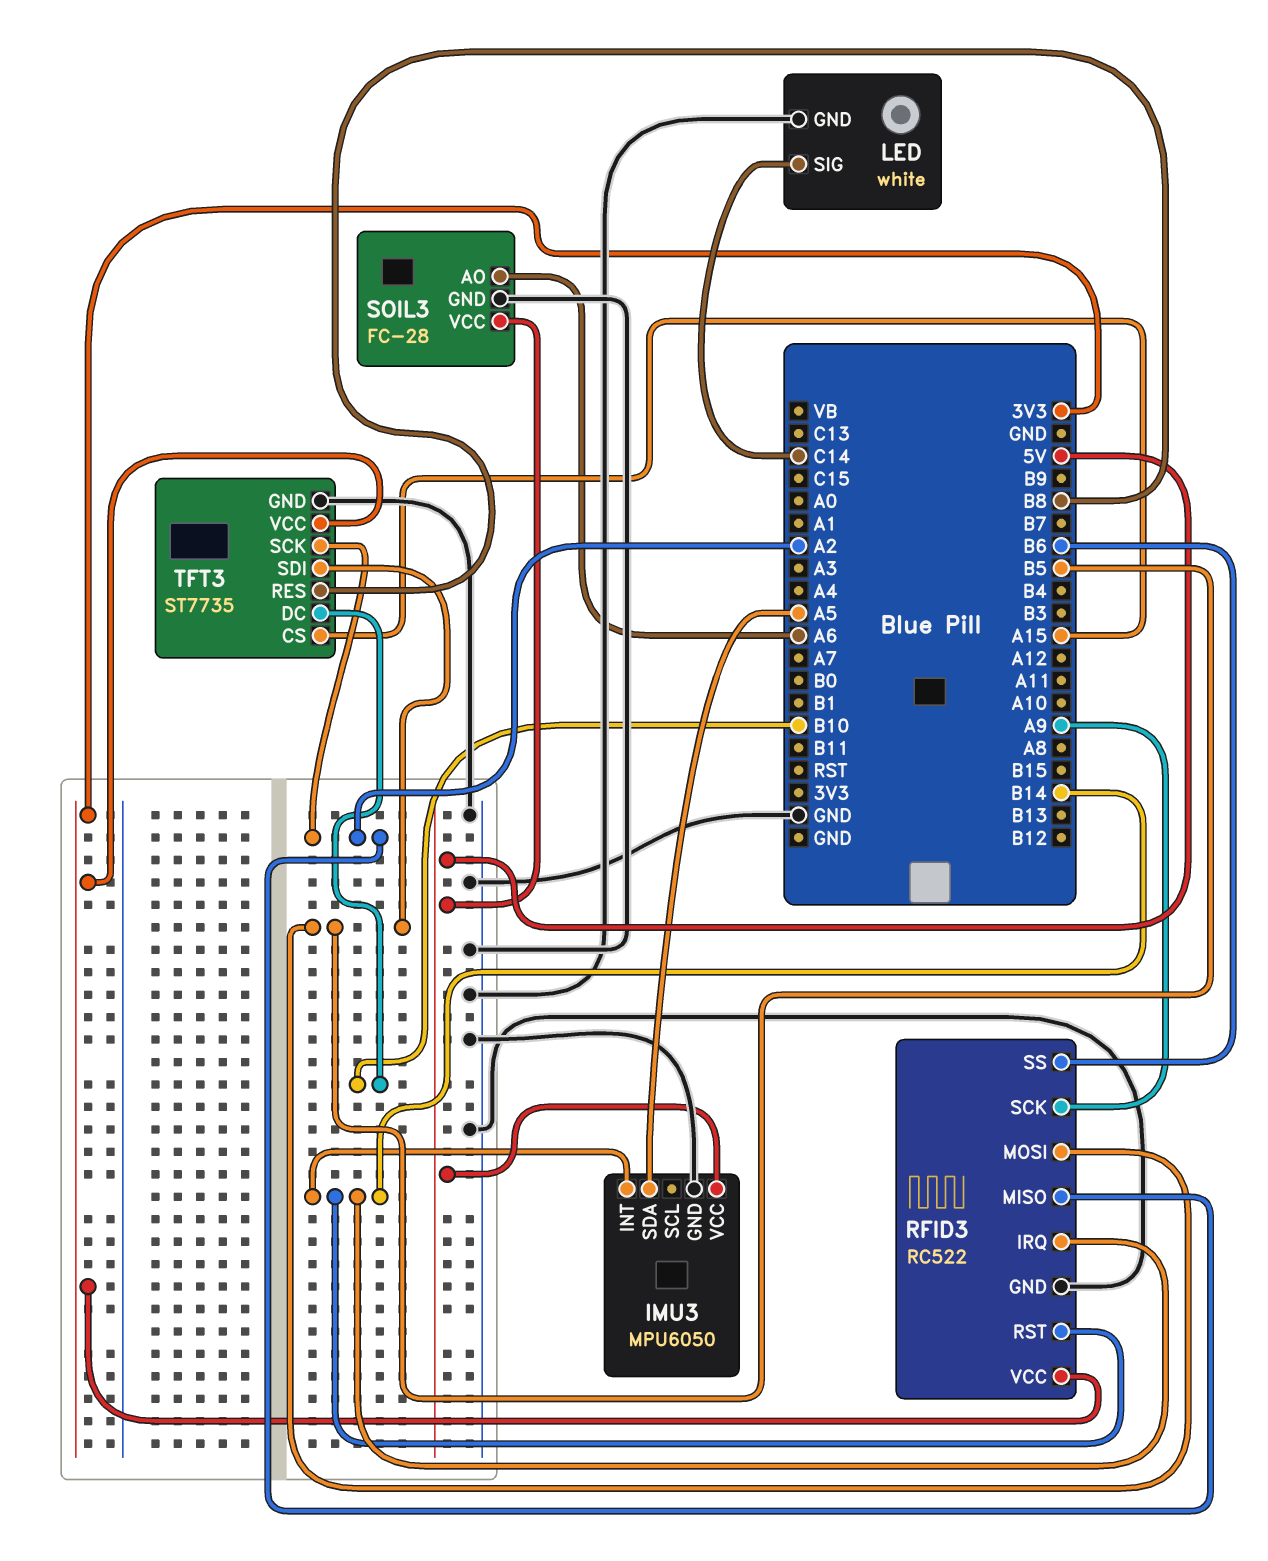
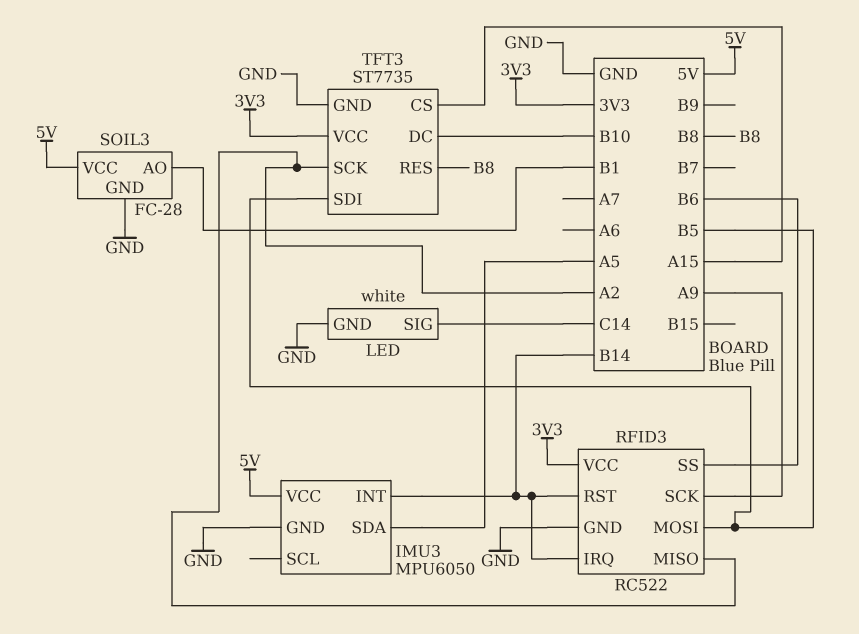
SOIL3 pin AO: A6 -> B1

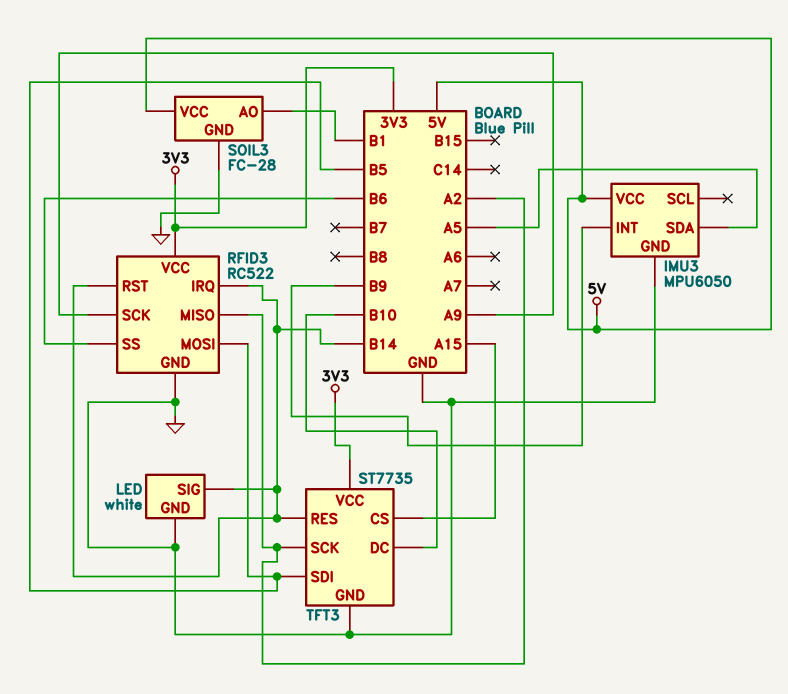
IMU3 pin INT: B14 -> B9
LED pin SIG: C14 -> B14
TFT3 pin RES: B8 -> B14

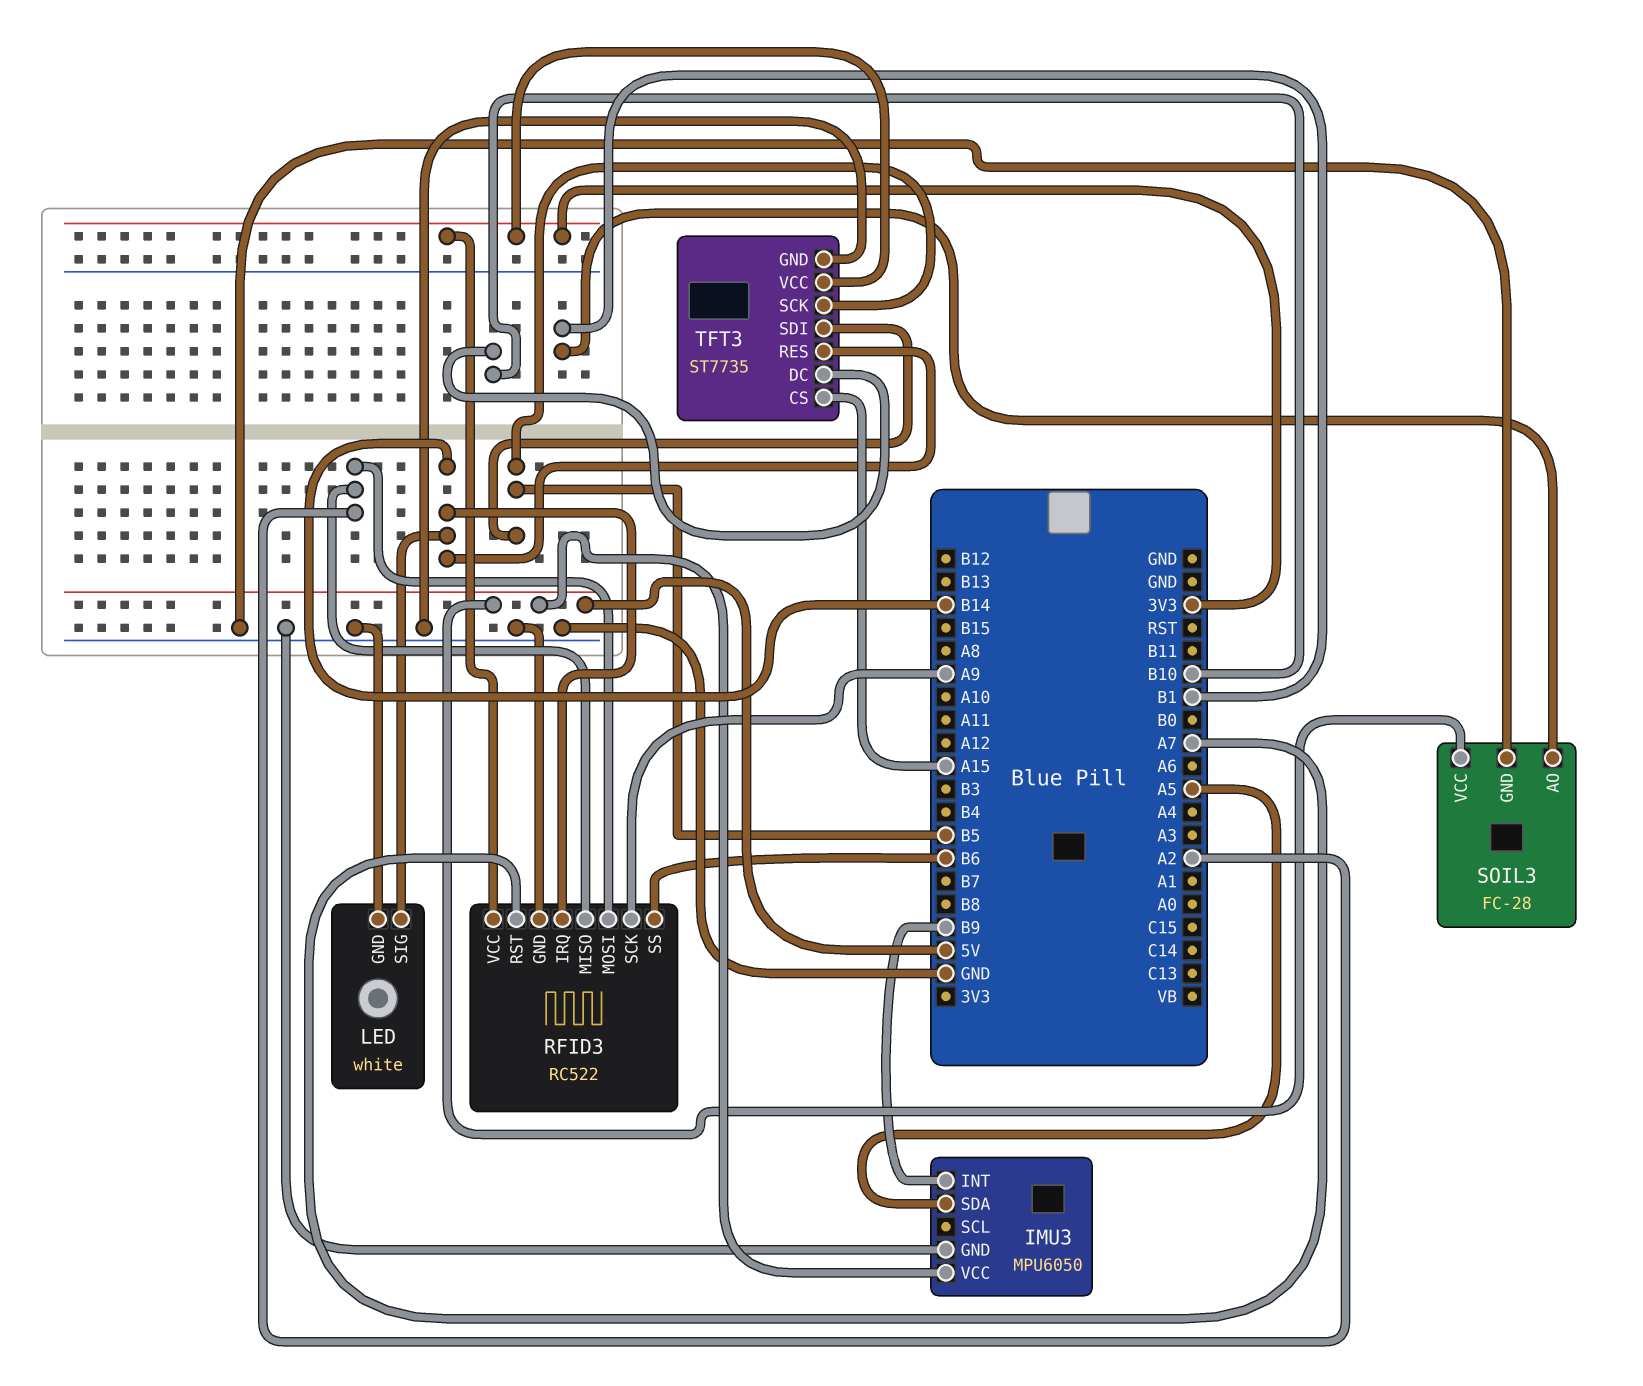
RFID3 pin MOSI: B5 -> A2
RFID3 pin RST: B14 -> A7
TFT3 pin SCK: A2 -> B5

